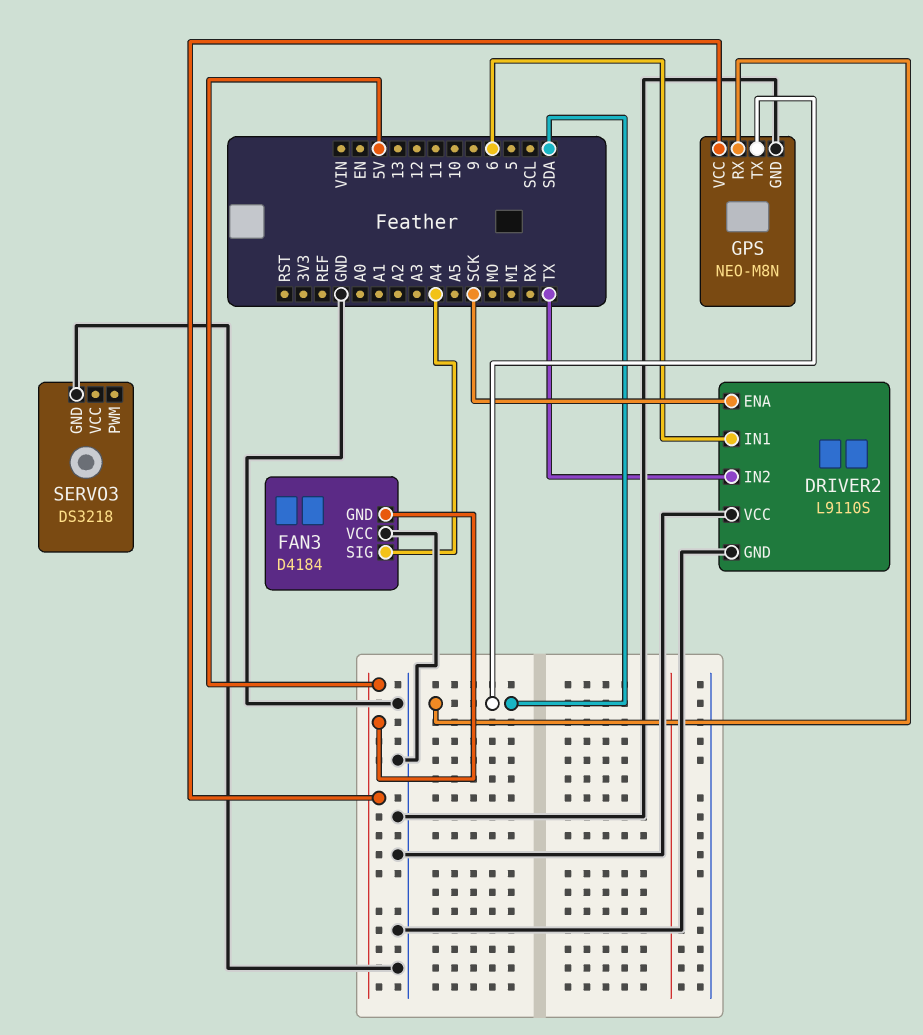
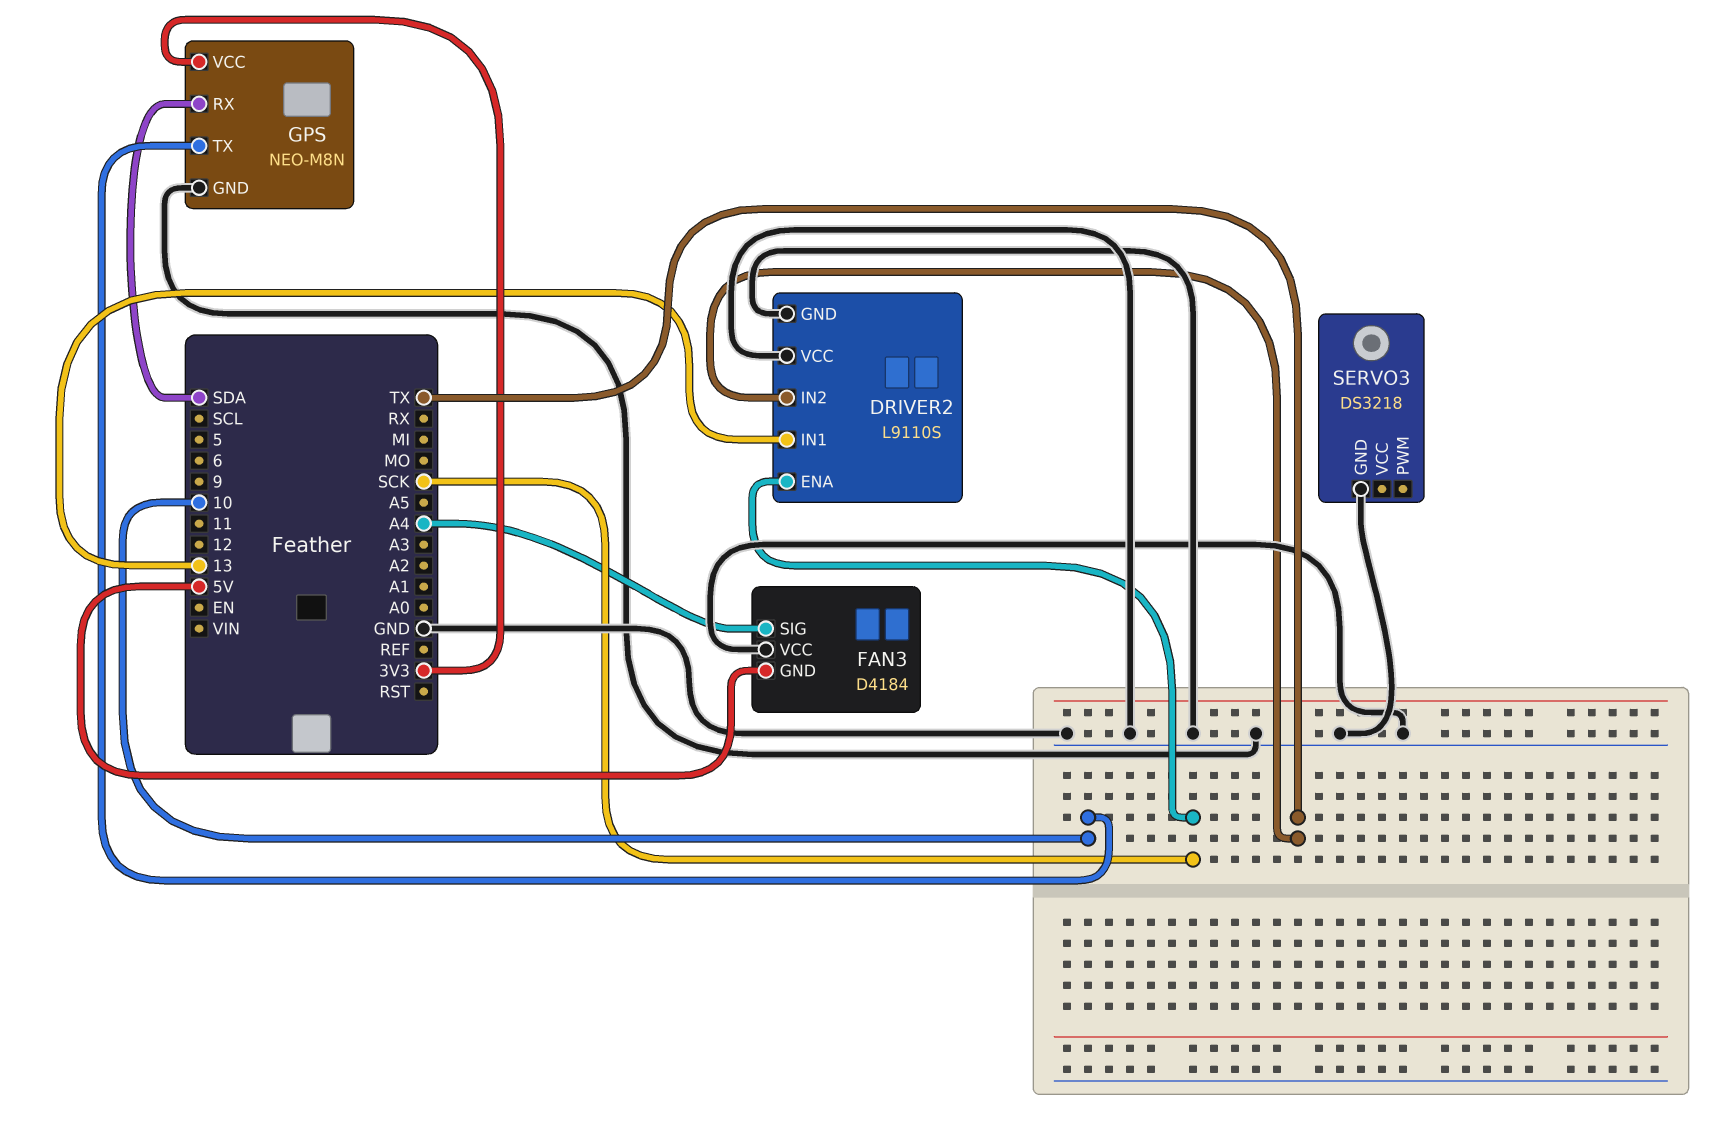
DRIVER2 pin IN1: 6 -> 13
GPS pin TX: SDA -> 10
GPS pin VCC: 5V -> 3V3

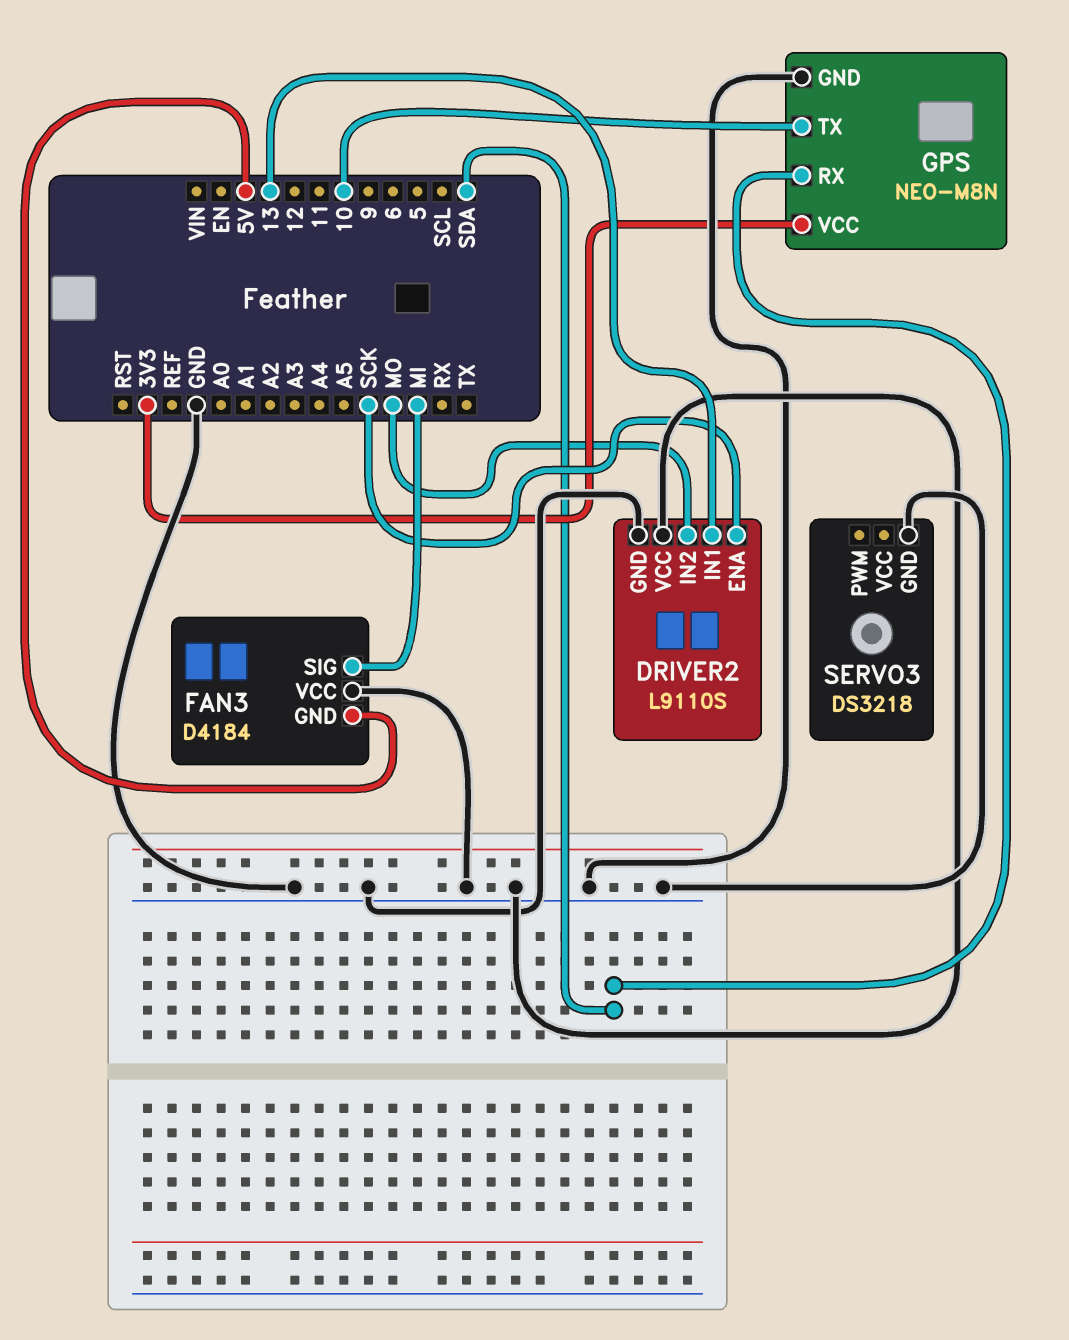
DRIVER2 pin IN2: TX -> MO
FAN3 pin SIG: A4 -> MI

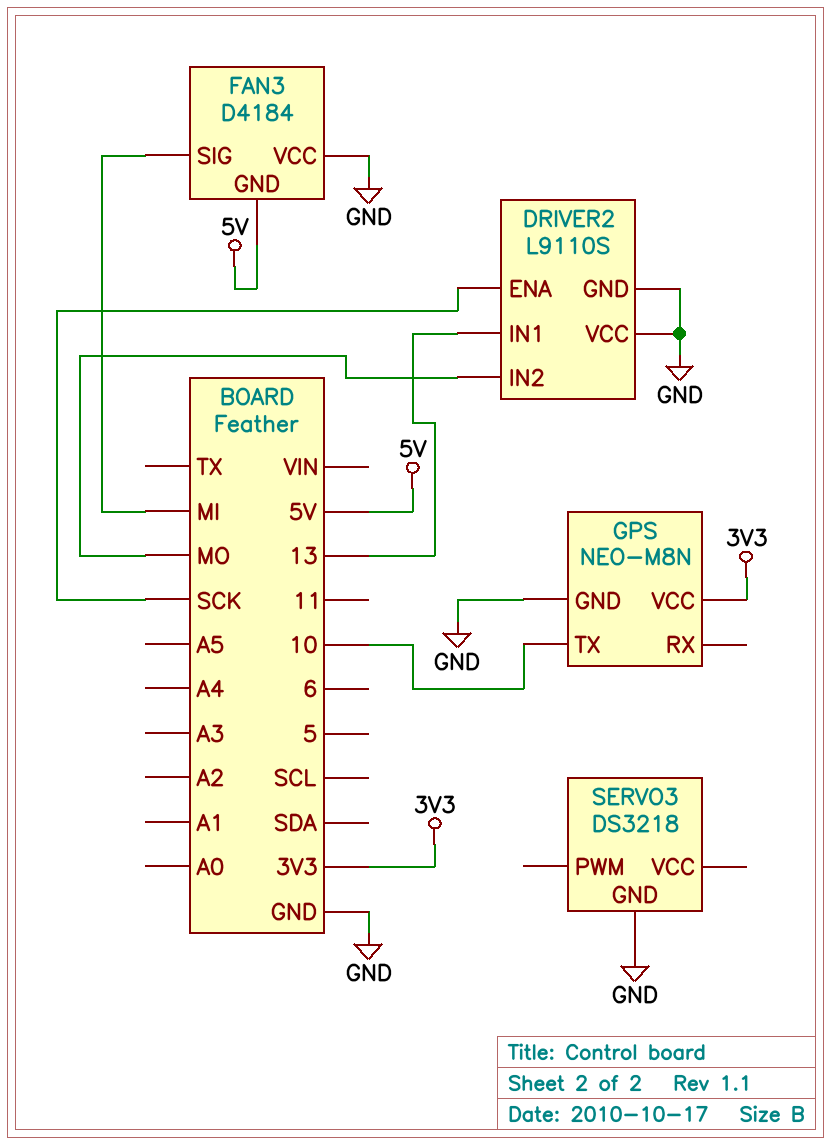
GPS pin RX: SDA -> none

